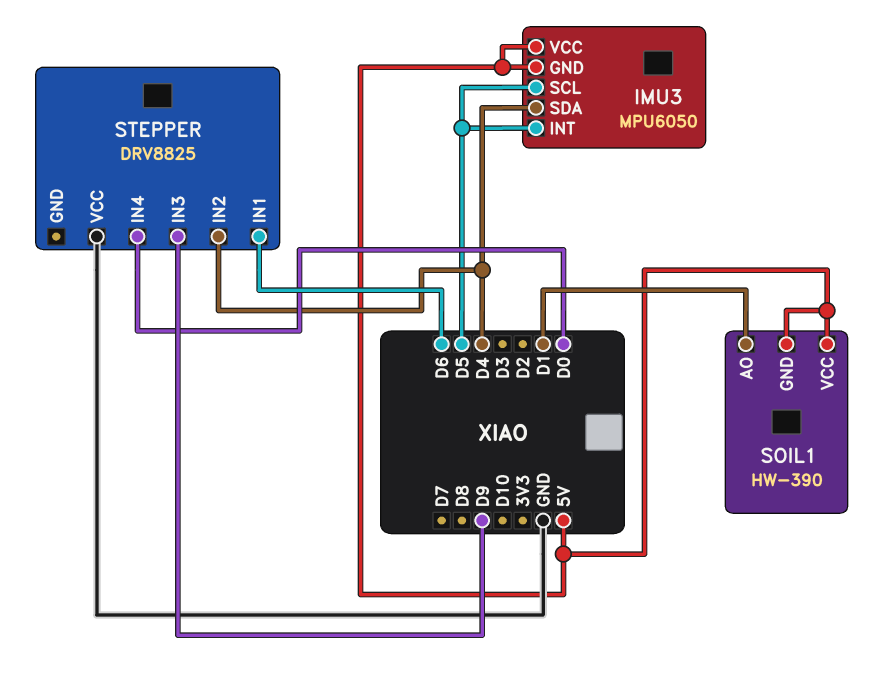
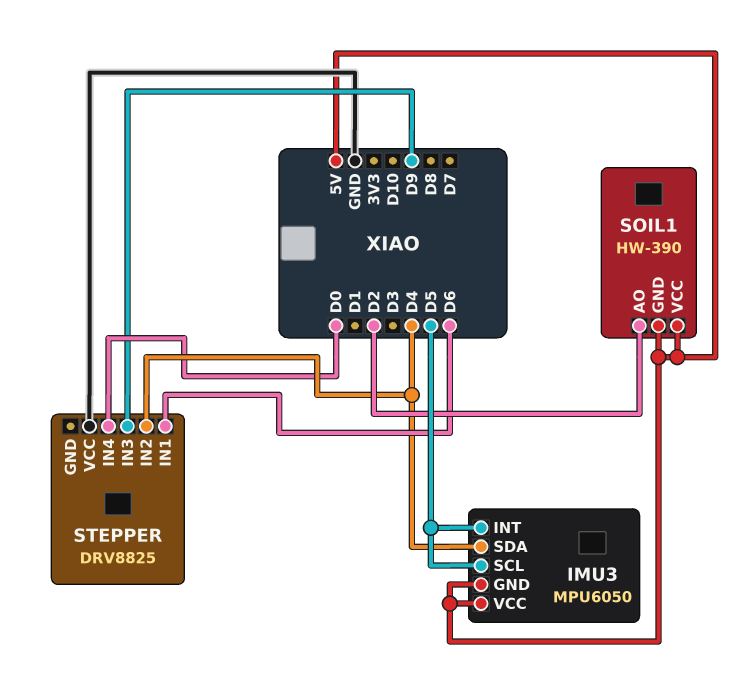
SOIL1 pin AO: D1 -> D2

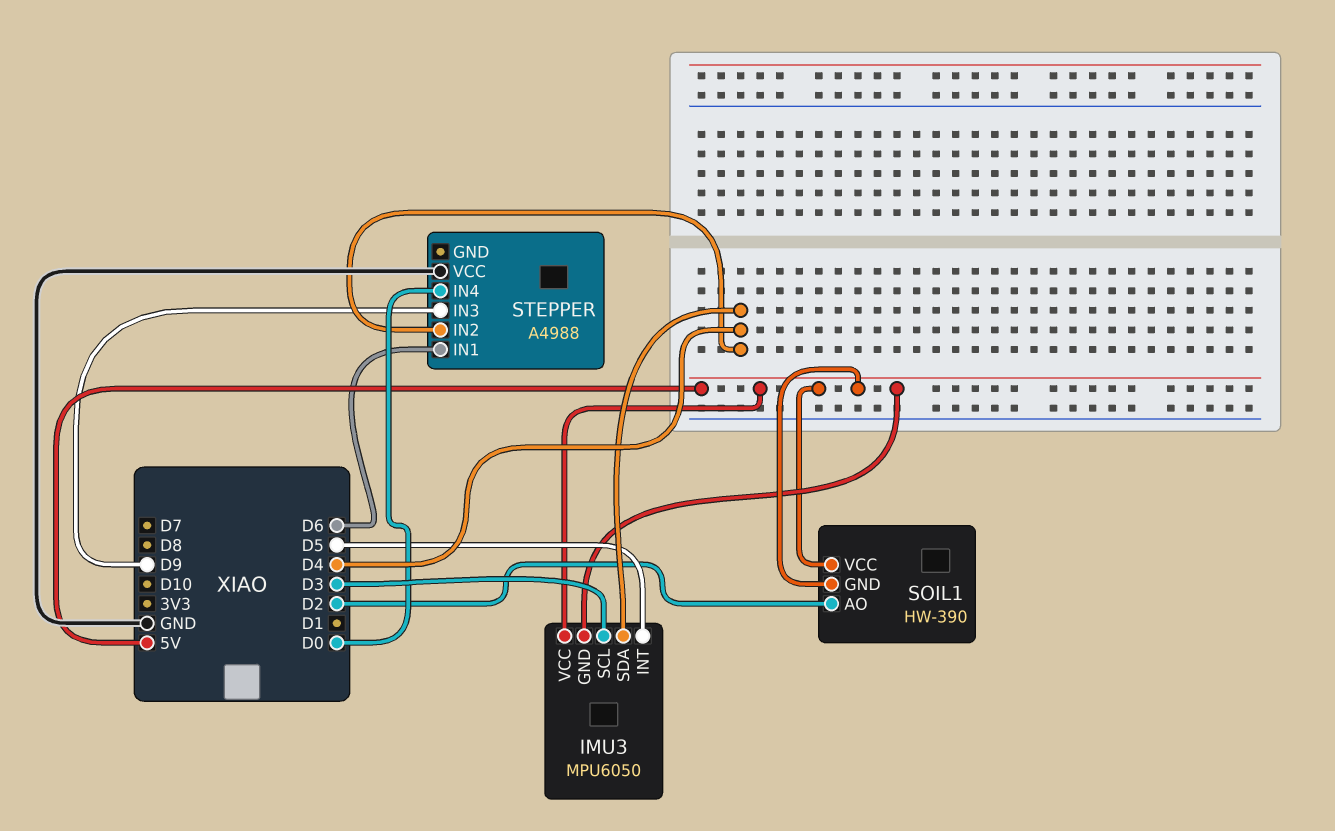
IMU3 pin SCL: D5 -> D3
STEPPER: DRV8825 -> A4988

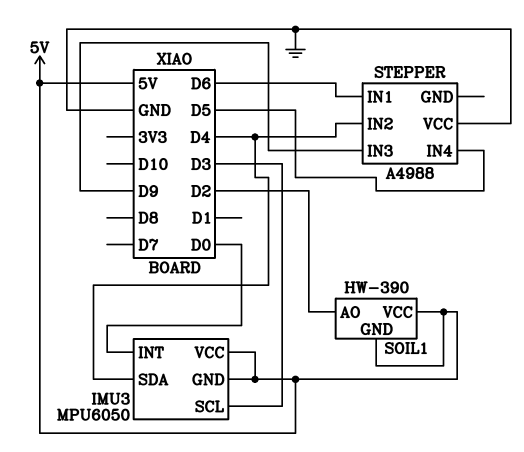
IMU3 pin INT: D5 -> D0
STEPPER pin IN4: D0 -> D5

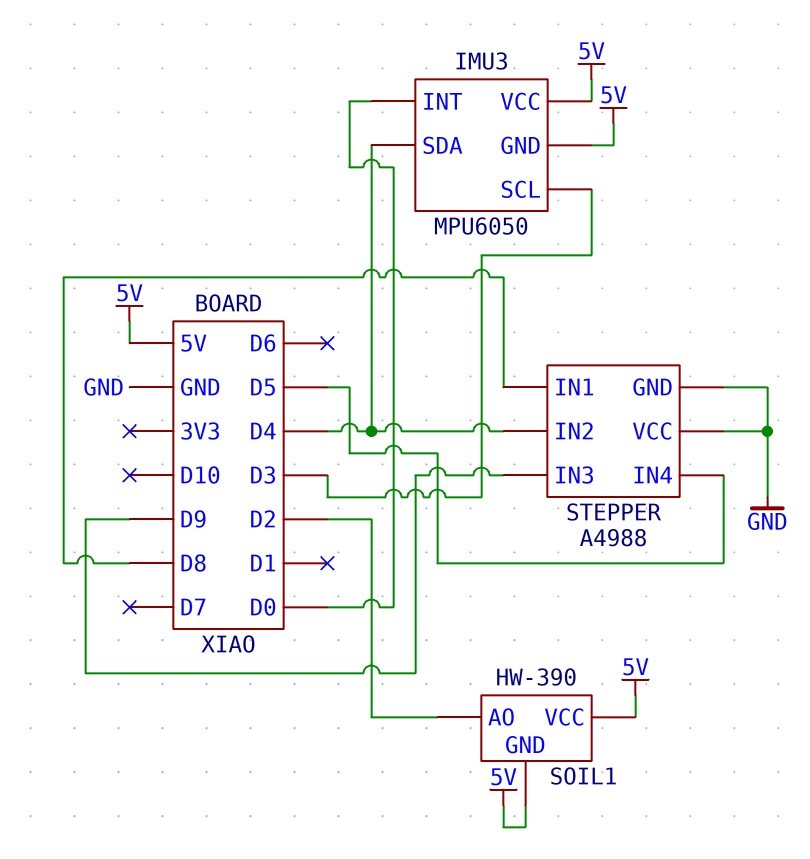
STEPPER pin GND: none -> GND
STEPPER pin IN1: D6 -> D8

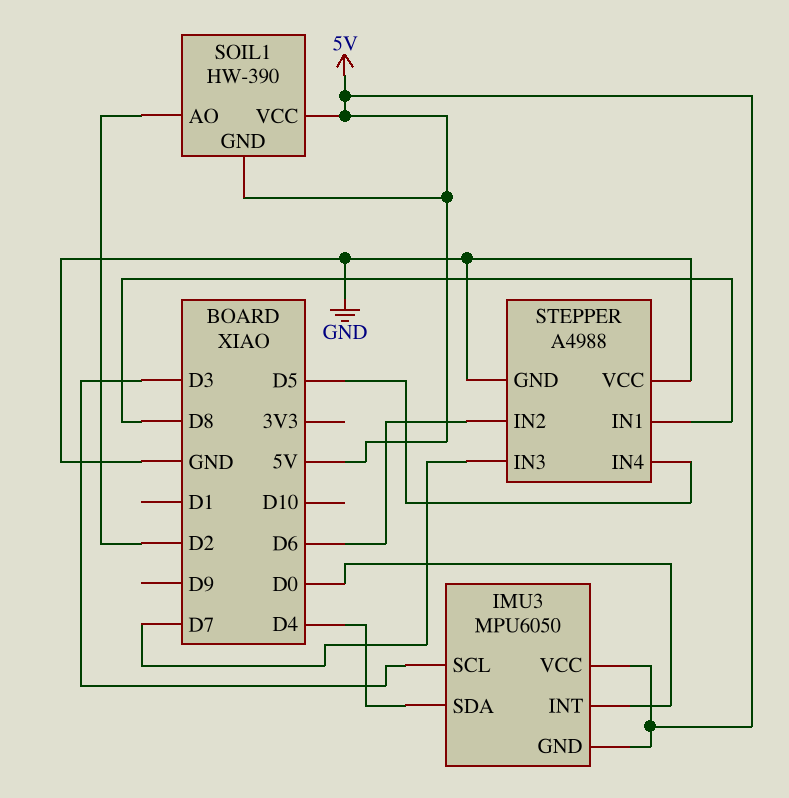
STEPPER pin IN2: D4 -> D6
STEPPER pin IN3: D9 -> D7

